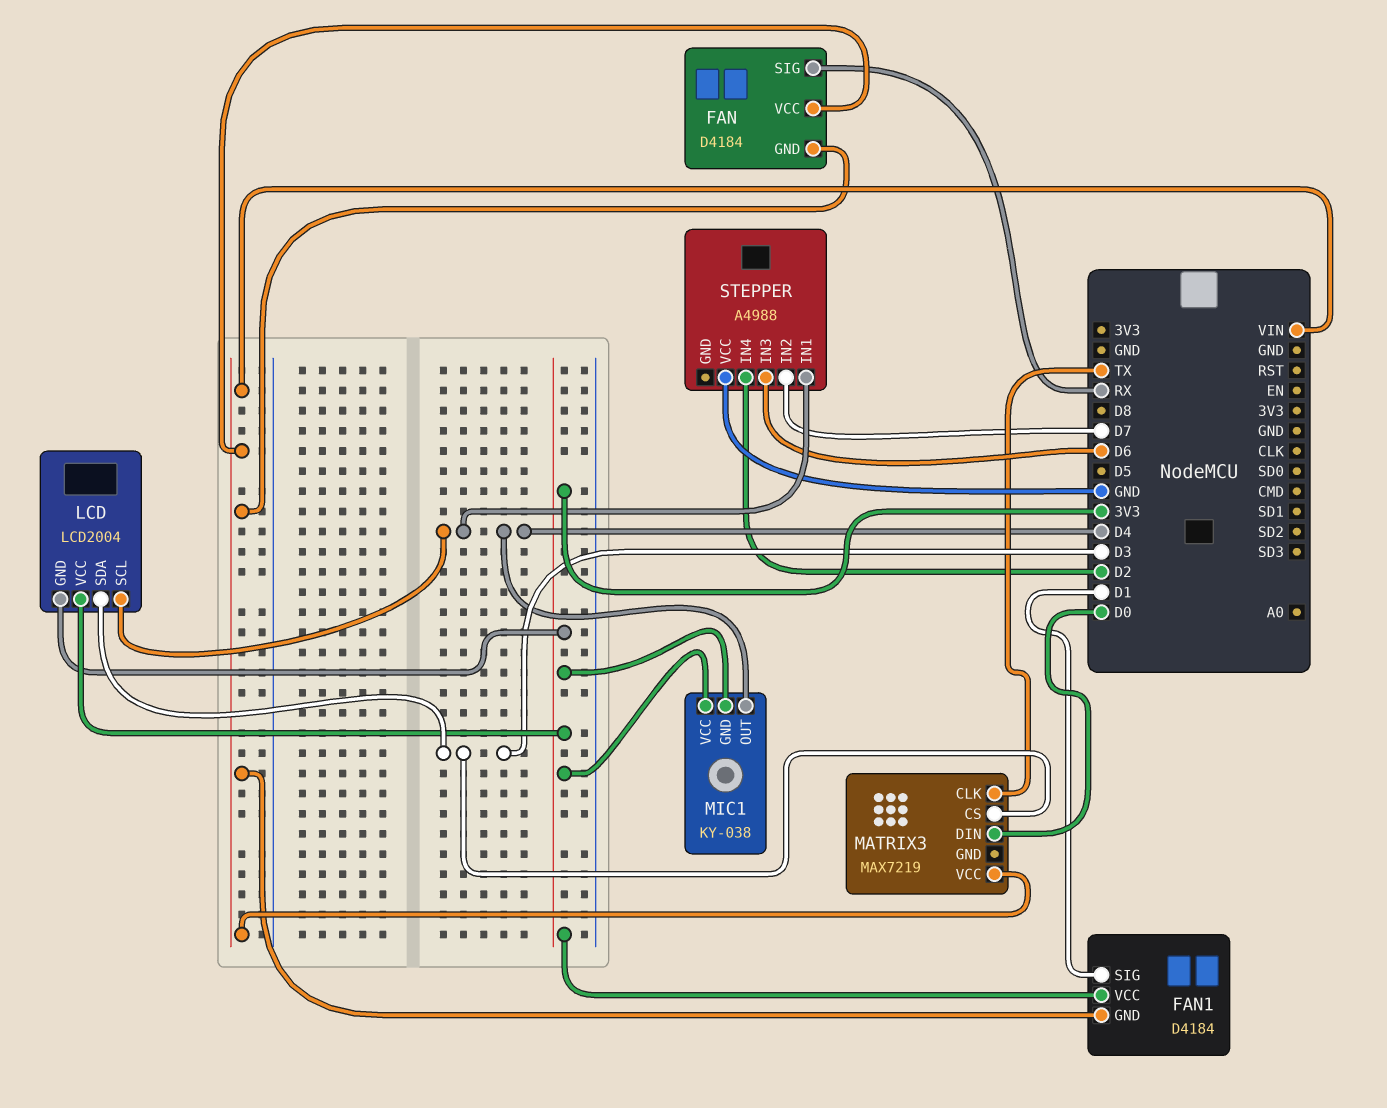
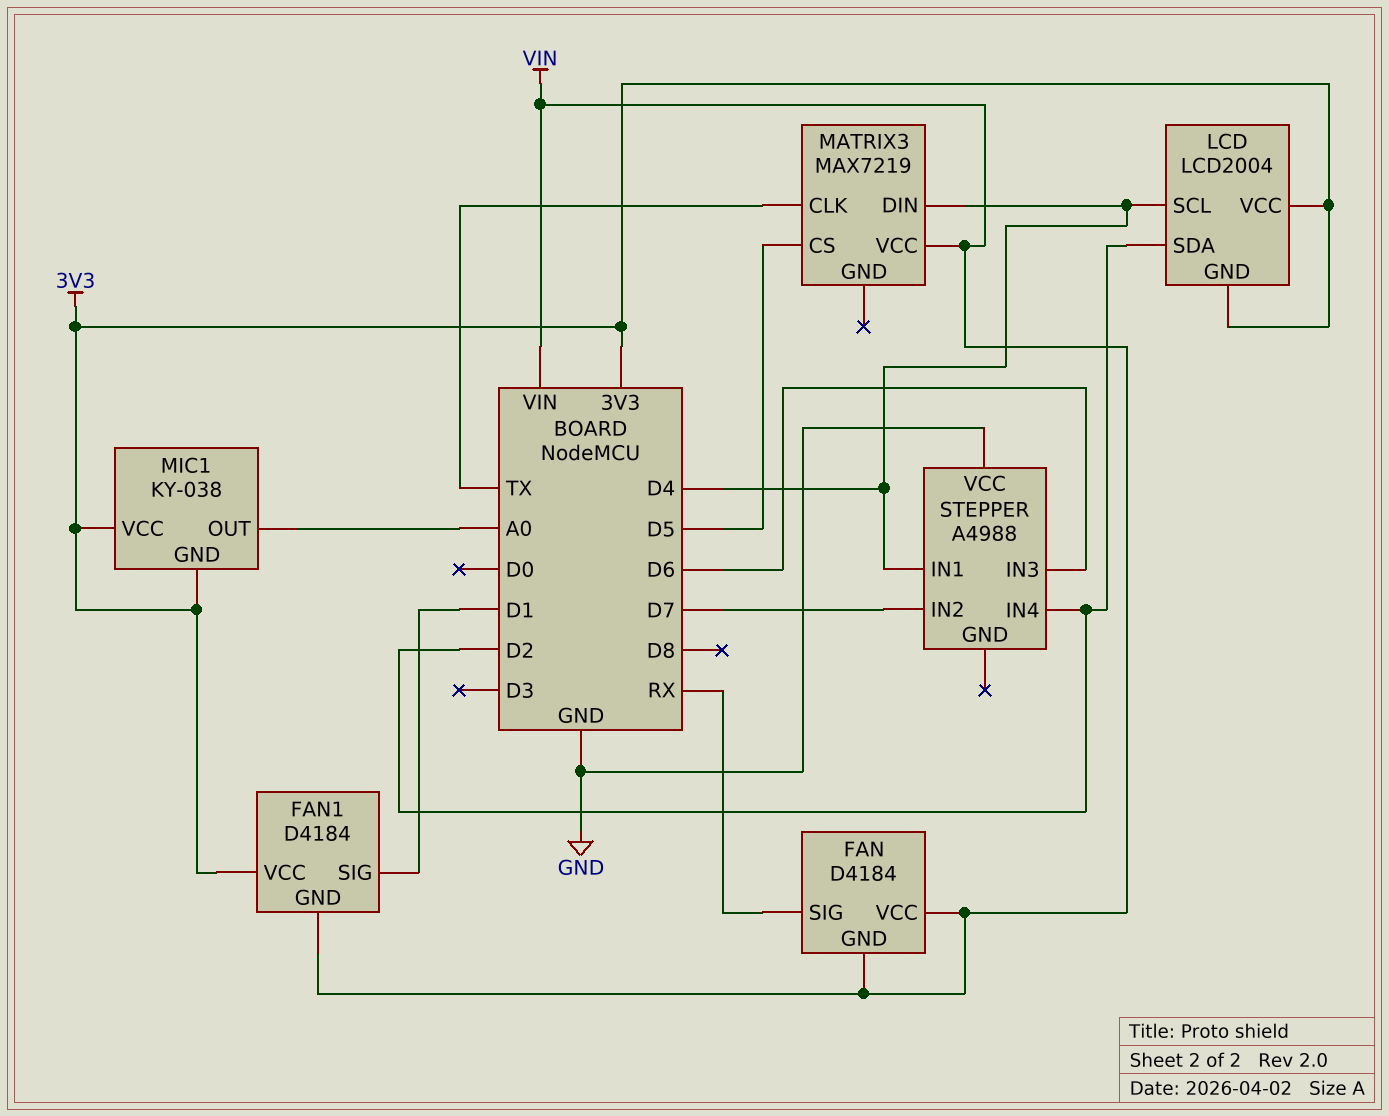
LCD pin SDA: D3 -> D2
MATRIX3 pin CS: D3 -> D5
MATRIX3 pin DIN: D0 -> D4
MIC1 pin OUT: D4 -> A0

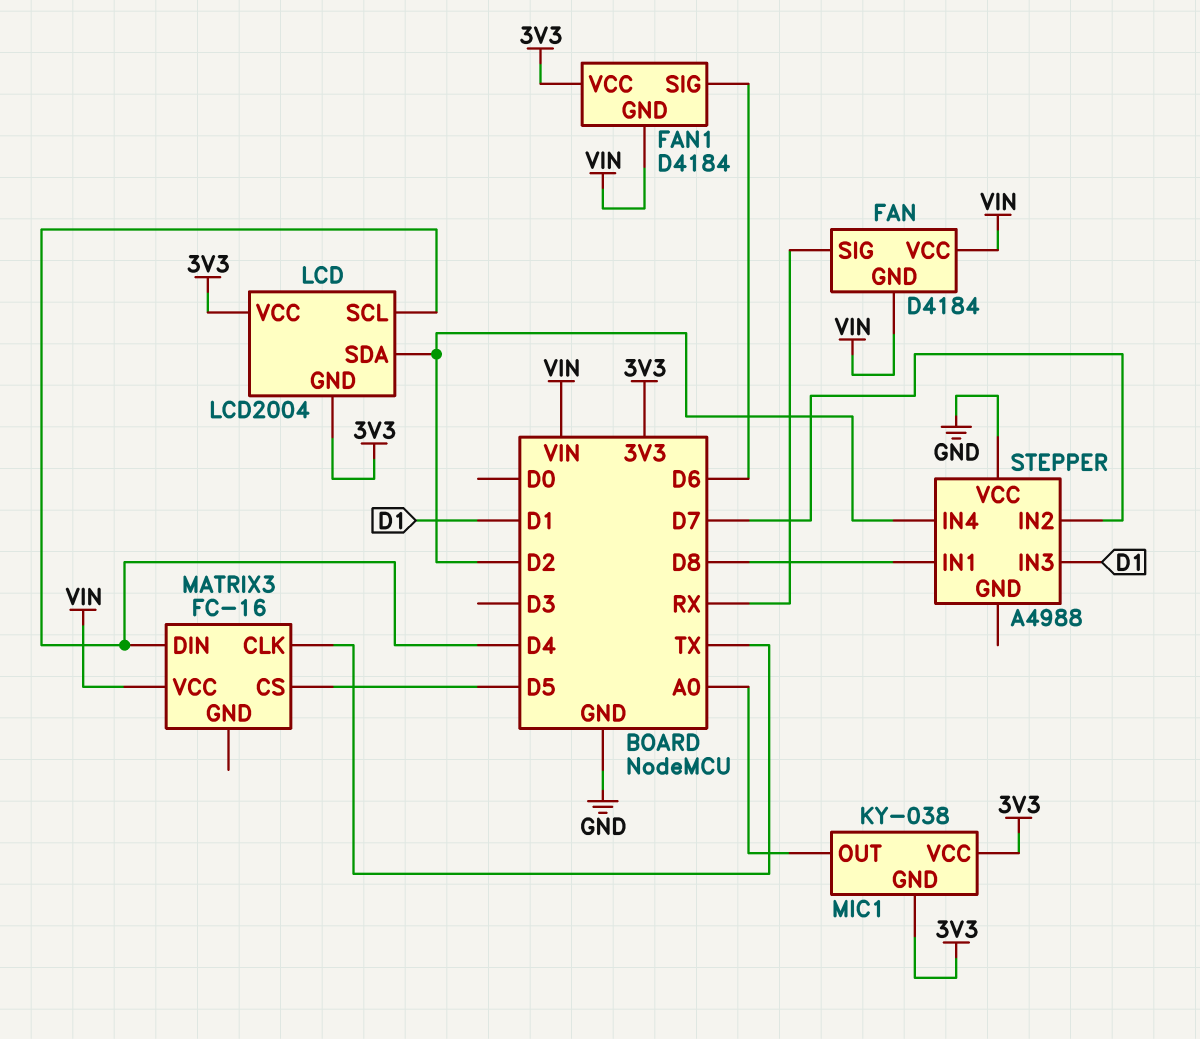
FAN1 pin SIG: D1 -> D6
MATRIX3: MAX7219 -> FC-16
STEPPER pin IN1: D4 -> D8
STEPPER pin IN3: D6 -> D1

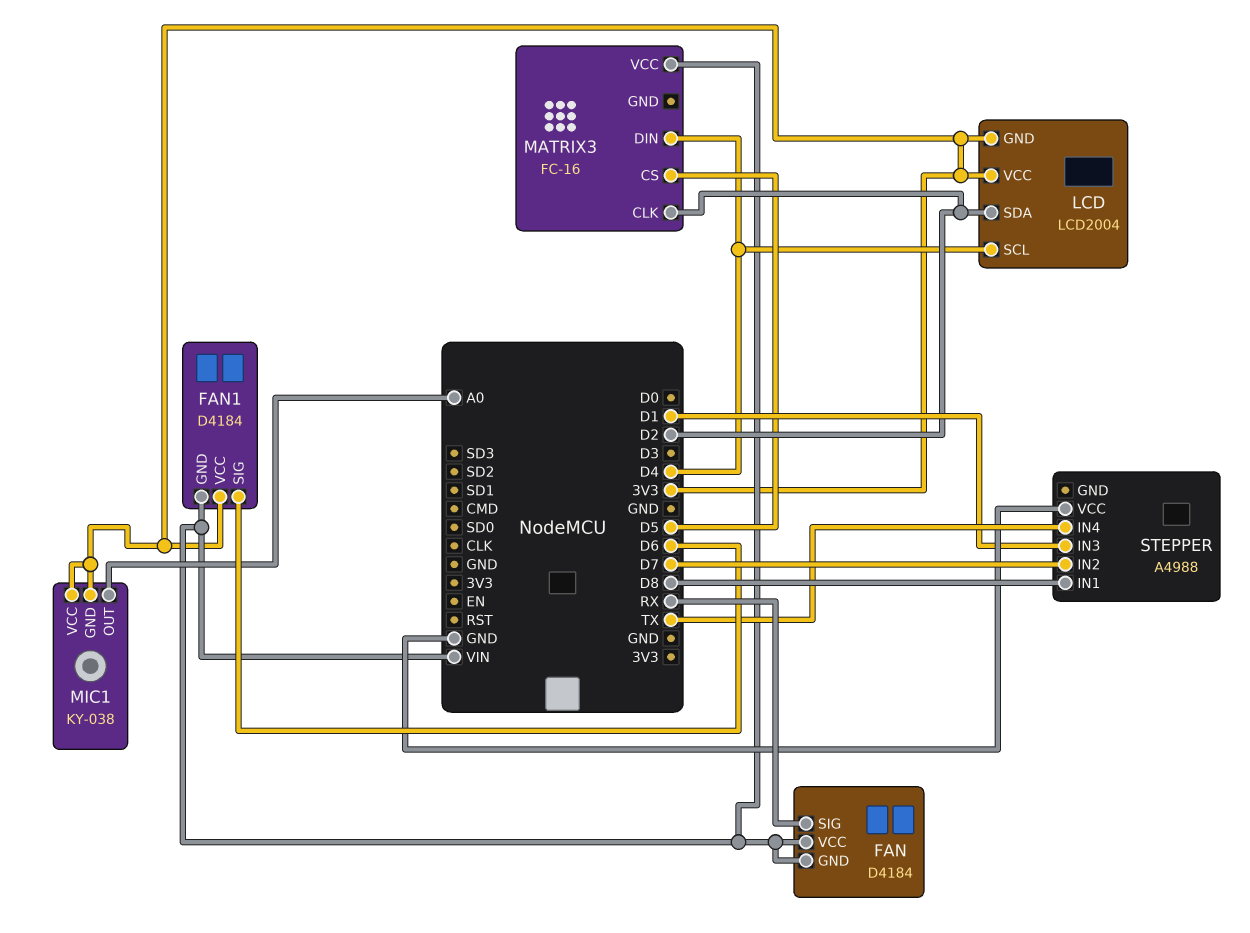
MATRIX3 pin CLK: TX -> D2
STEPPER pin IN4: D2 -> TX

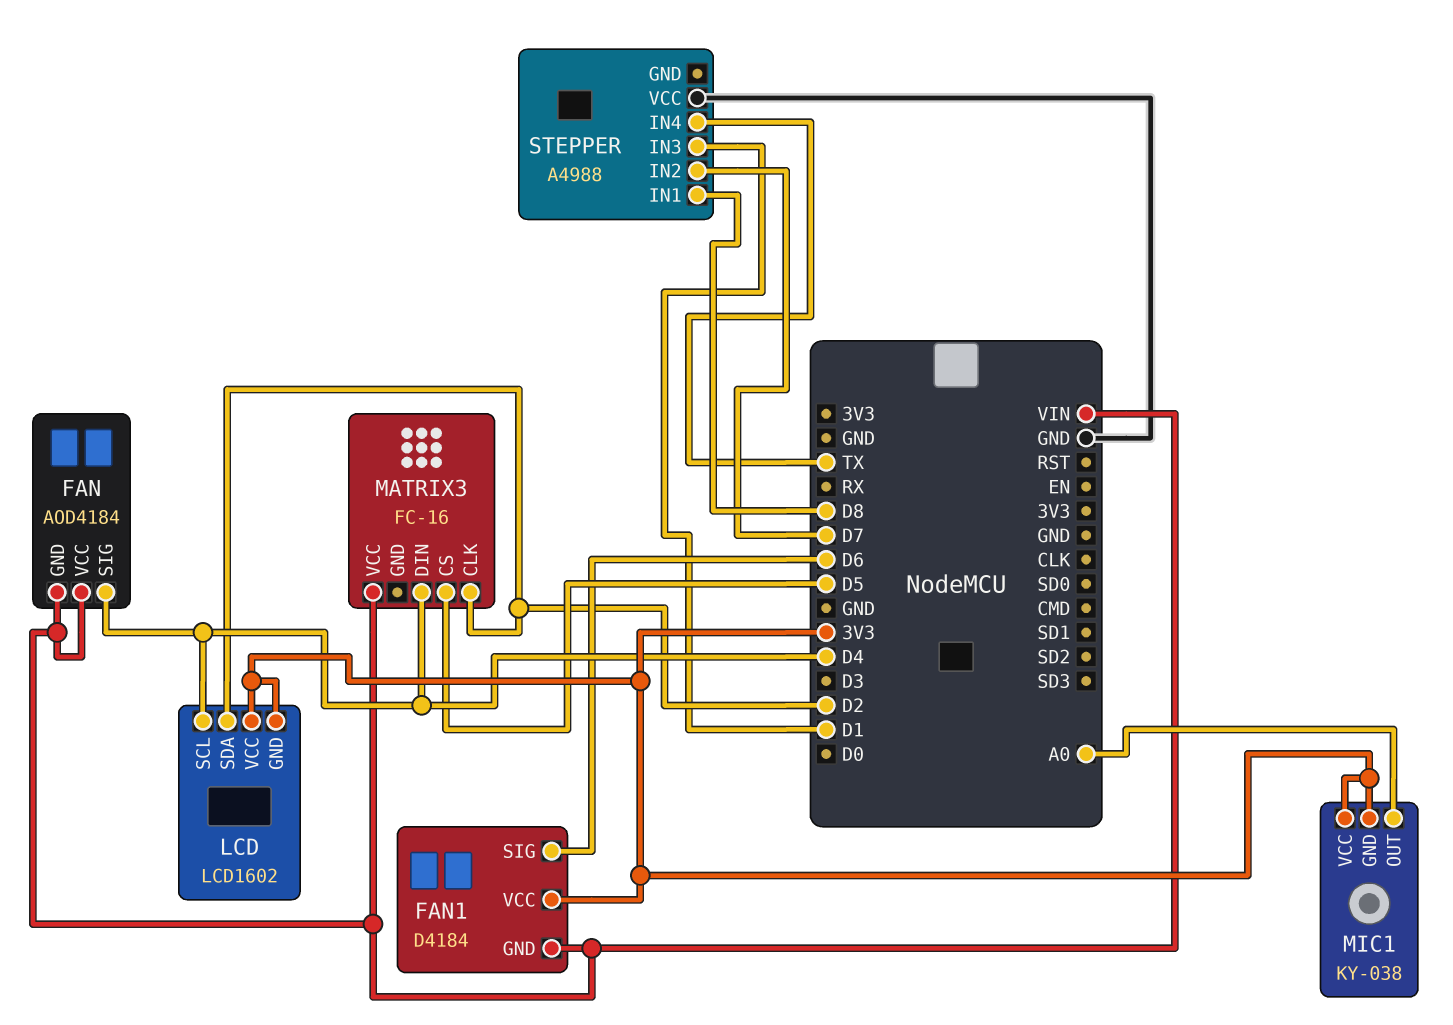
FAN: D4184 -> AOD4184
FAN pin SIG: RX -> D4
LCD: LCD2004 -> LCD1602

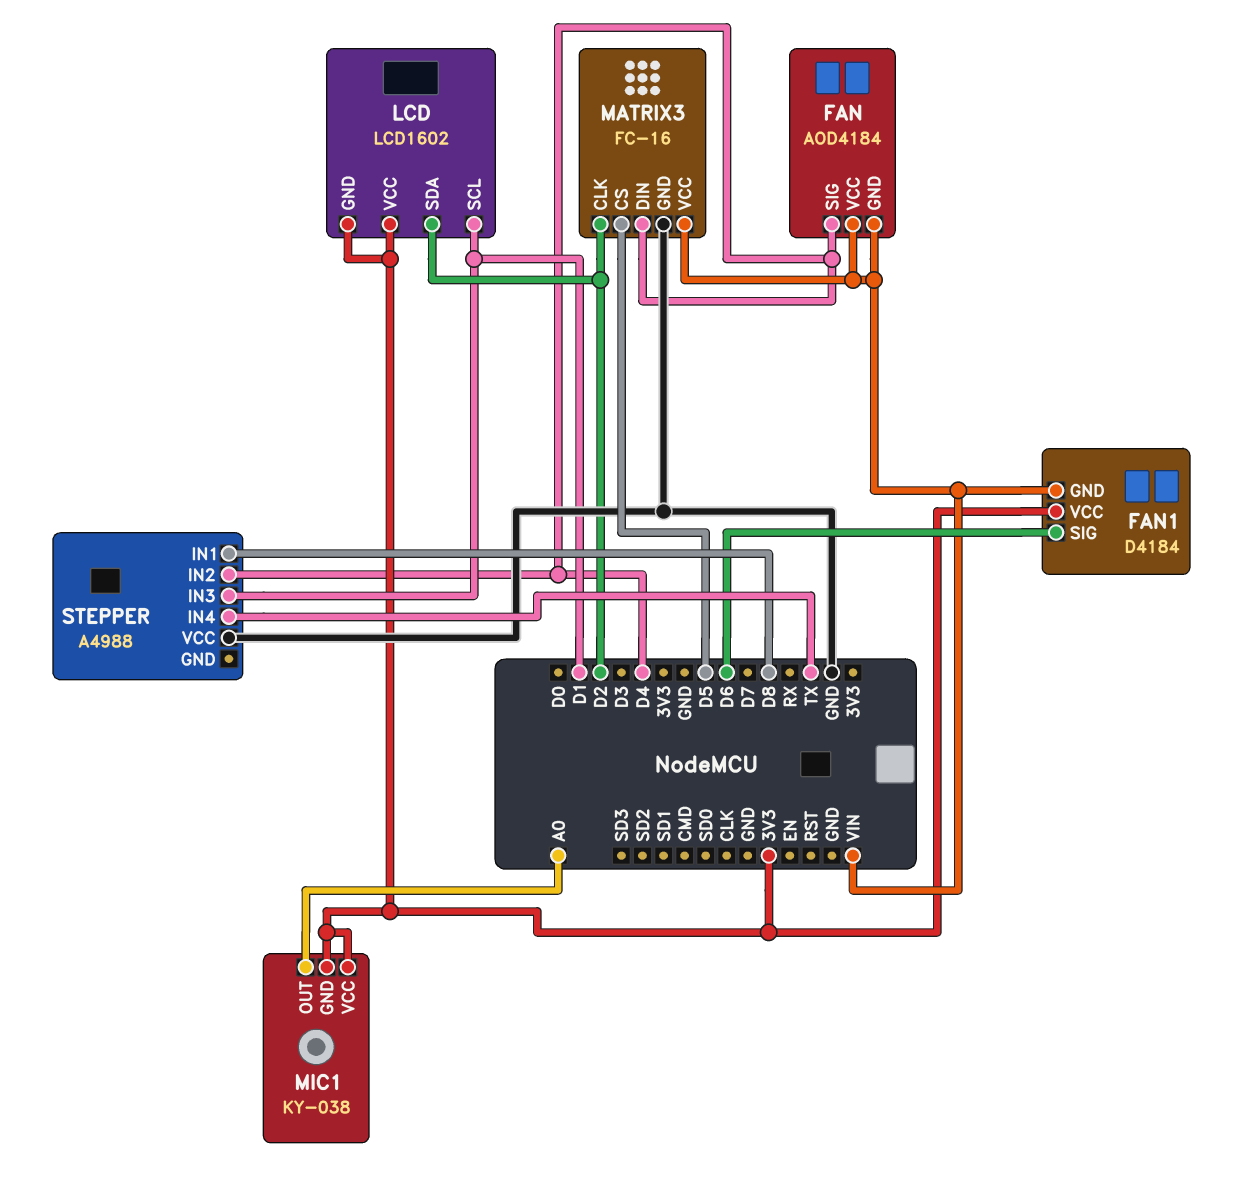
LCD pin SCL: D4 -> D1
MATRIX3 pin GND: none -> GND
STEPPER pin IN2: D7 -> D4

